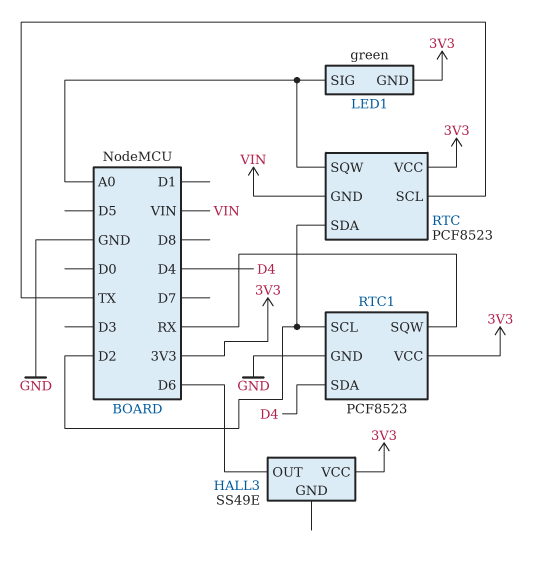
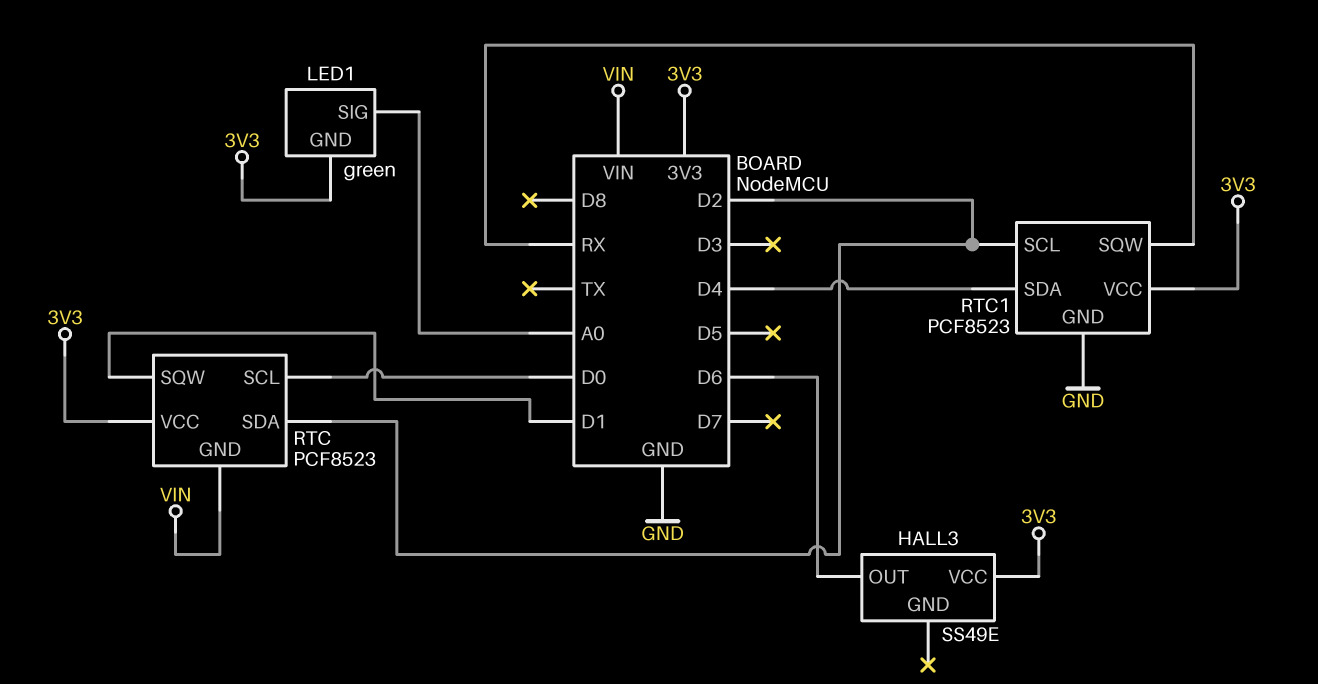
RTC pin SCL: TX -> D0
RTC pin SQW: A0 -> D1

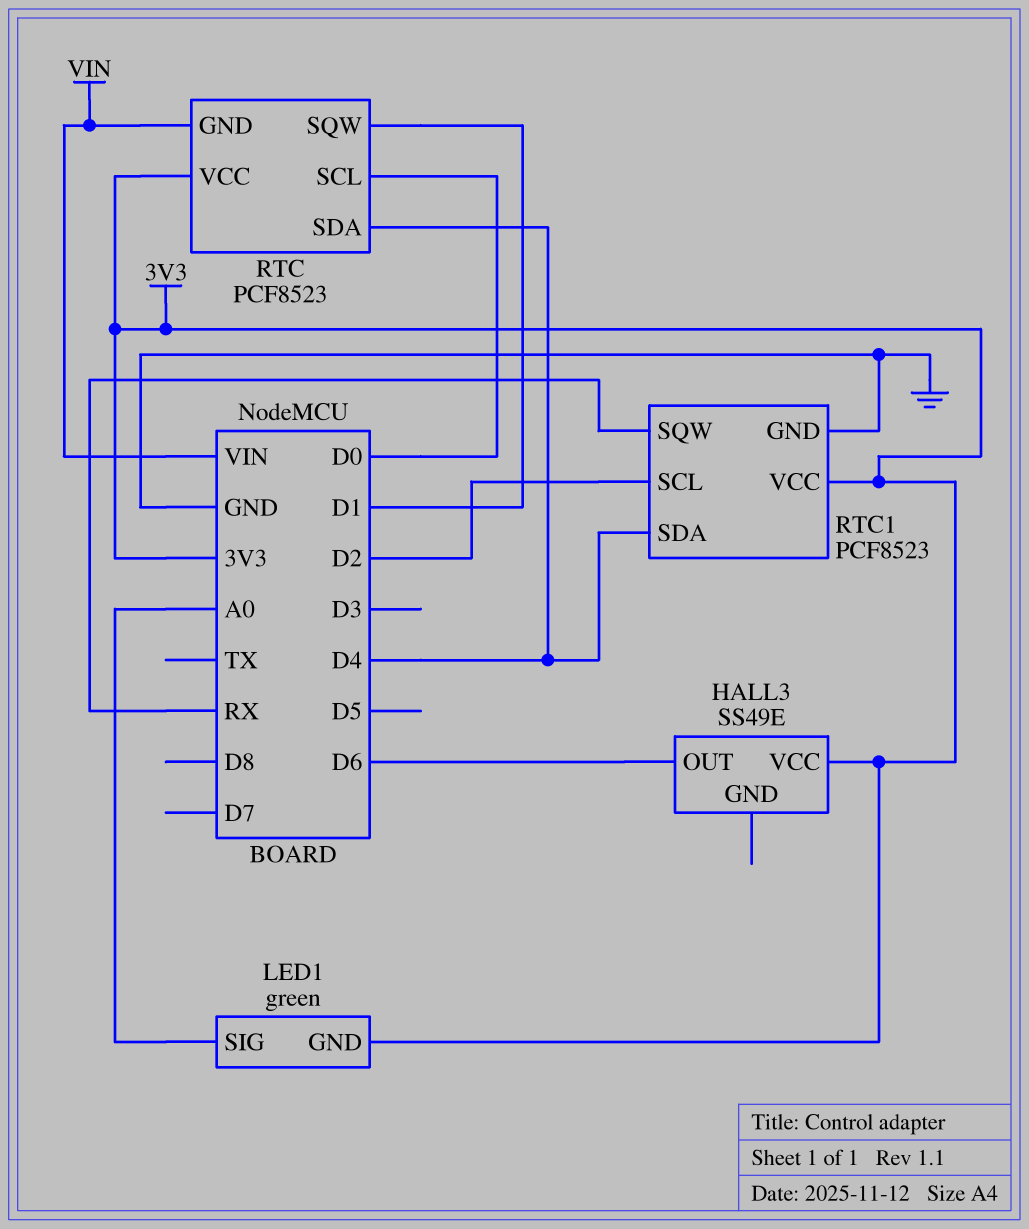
RTC pin SDA: D2 -> D4

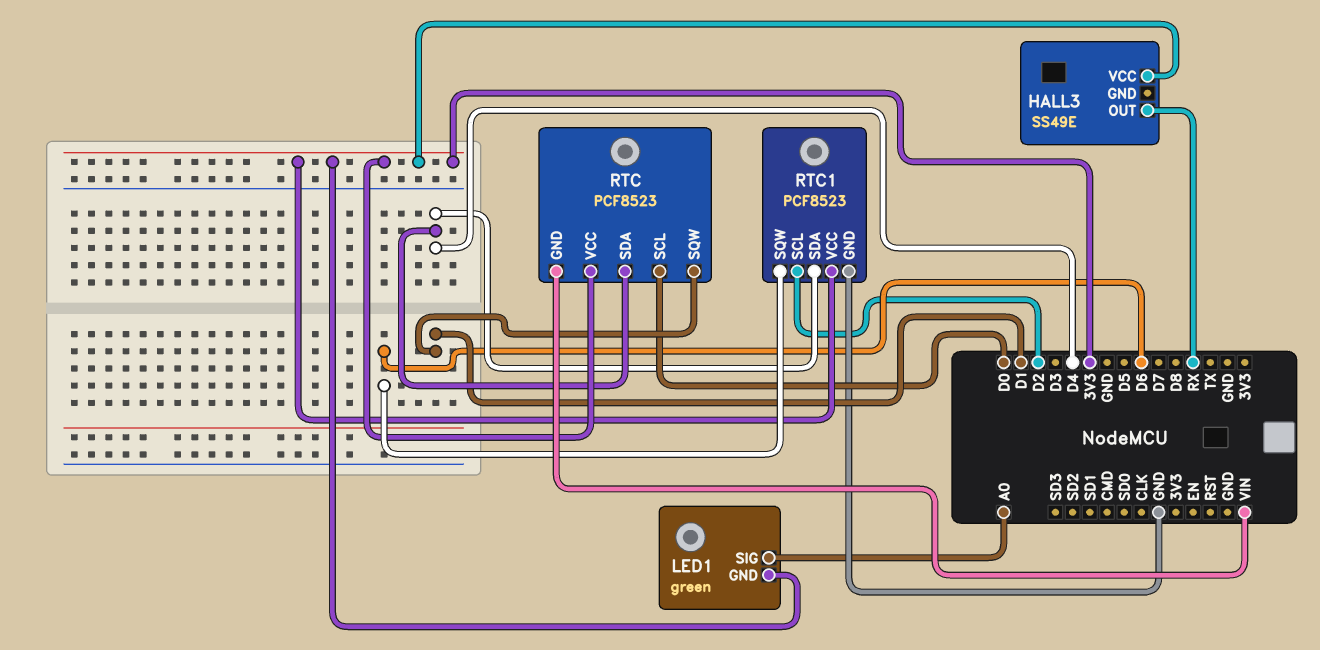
HALL3 pin OUT: D6 -> RX
RTC1 pin SQW: RX -> D6

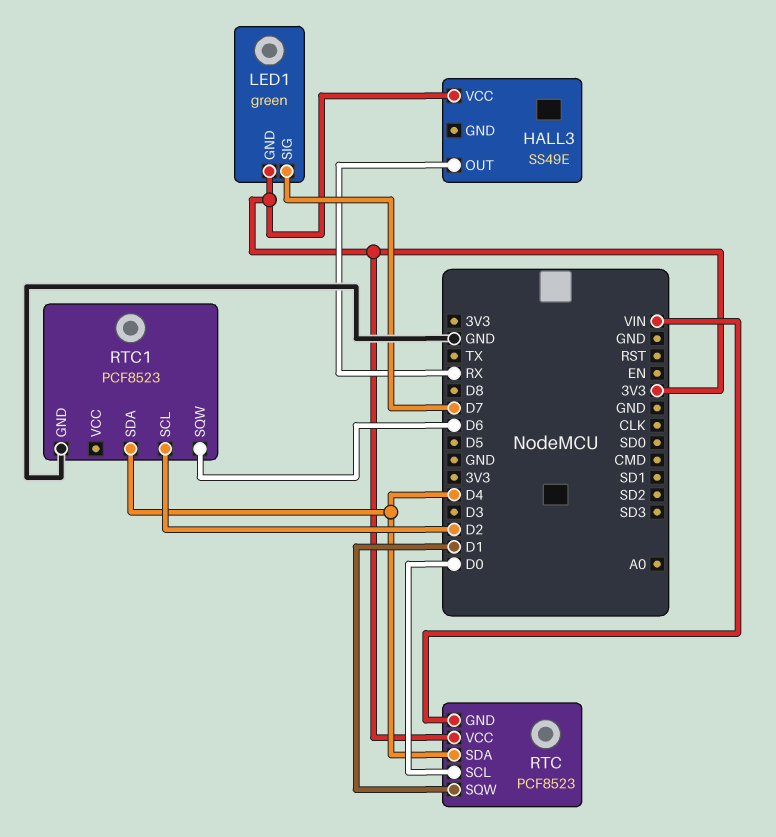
LED1 pin SIG: A0 -> D7
RTC1 pin VCC: 3V3 -> none

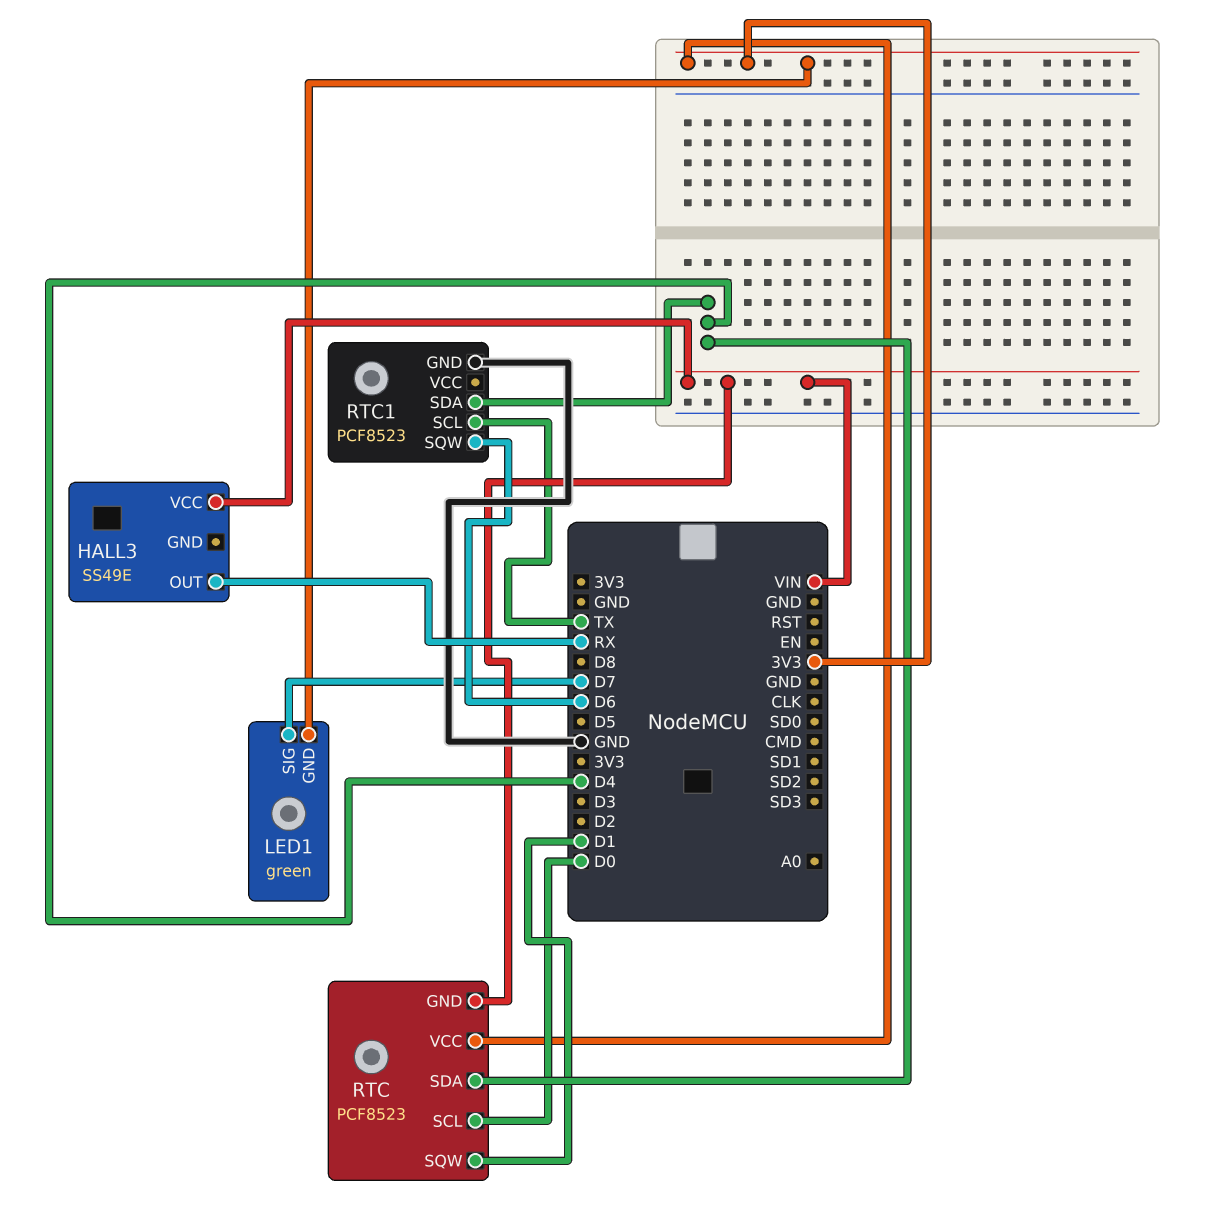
HALL3 pin VCC: 3V3 -> VIN
RTC1 pin SCL: D2 -> TX

